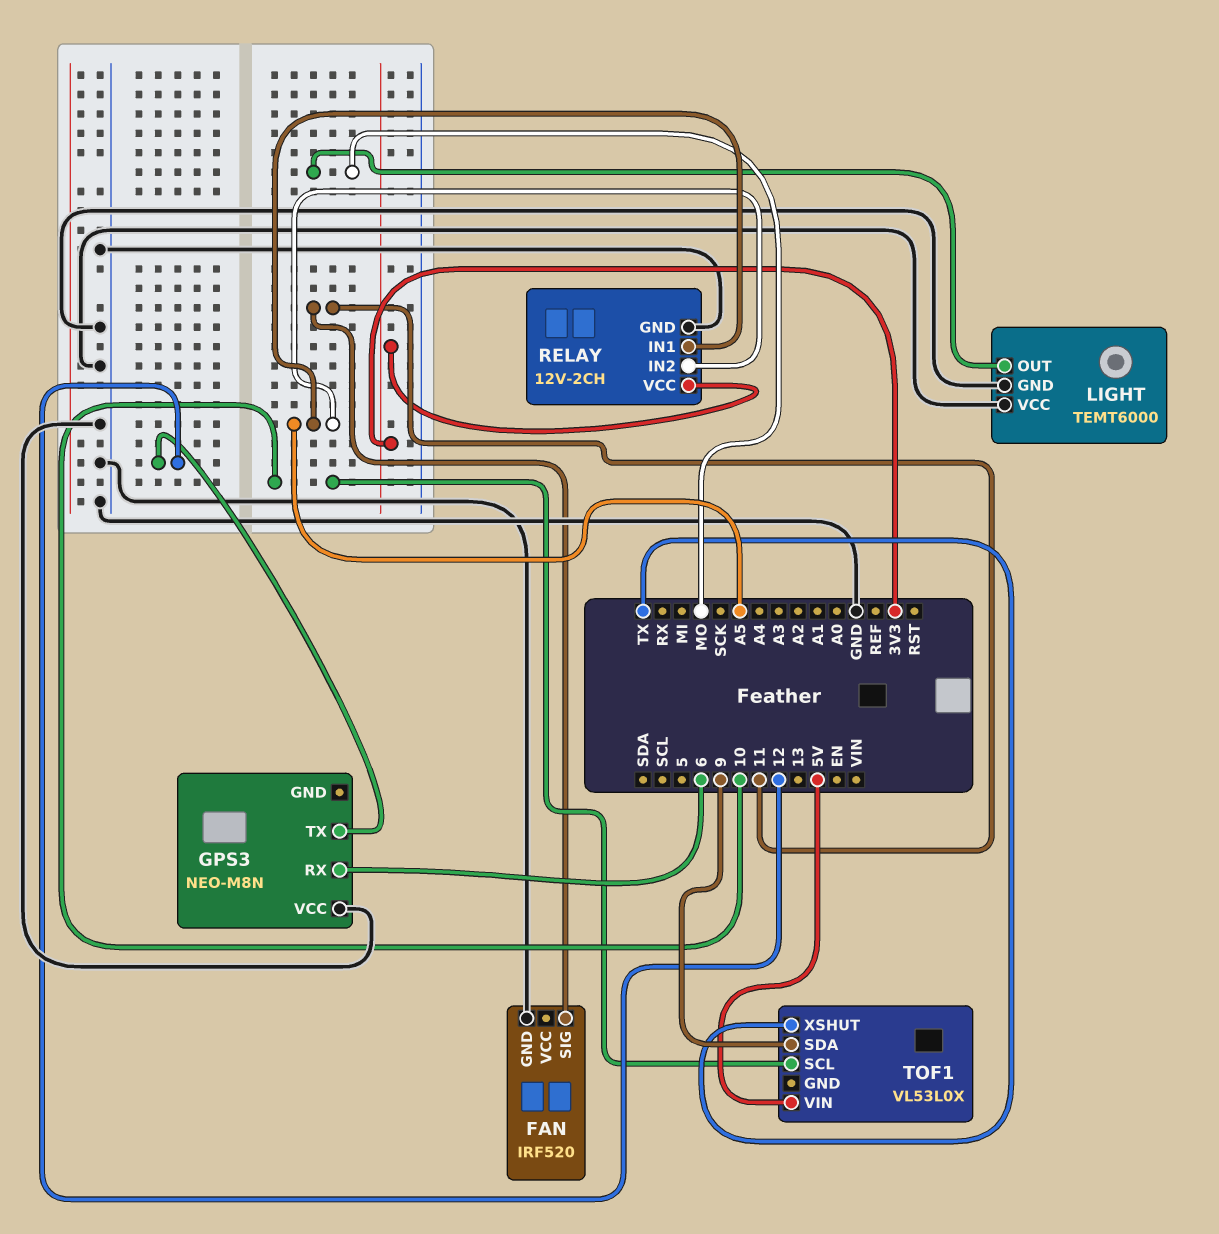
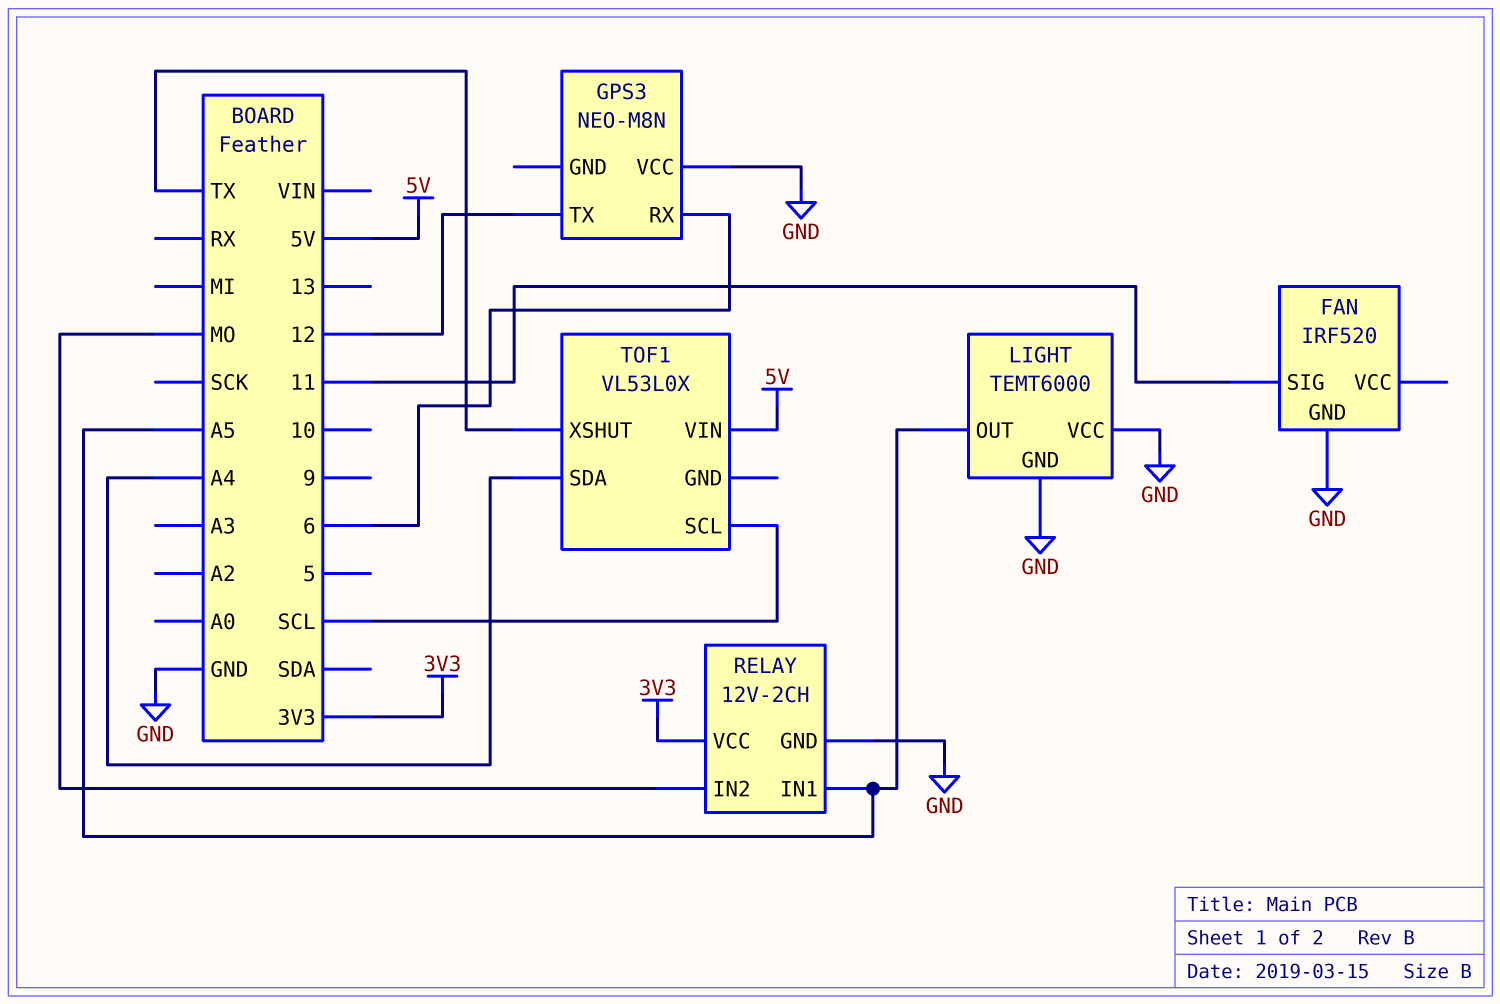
LIGHT pin OUT: MO -> A5
RELAY pin IN2: A5 -> MO
TOF1 pin SCL: 10 -> SCL
TOF1 pin SDA: 9 -> A4

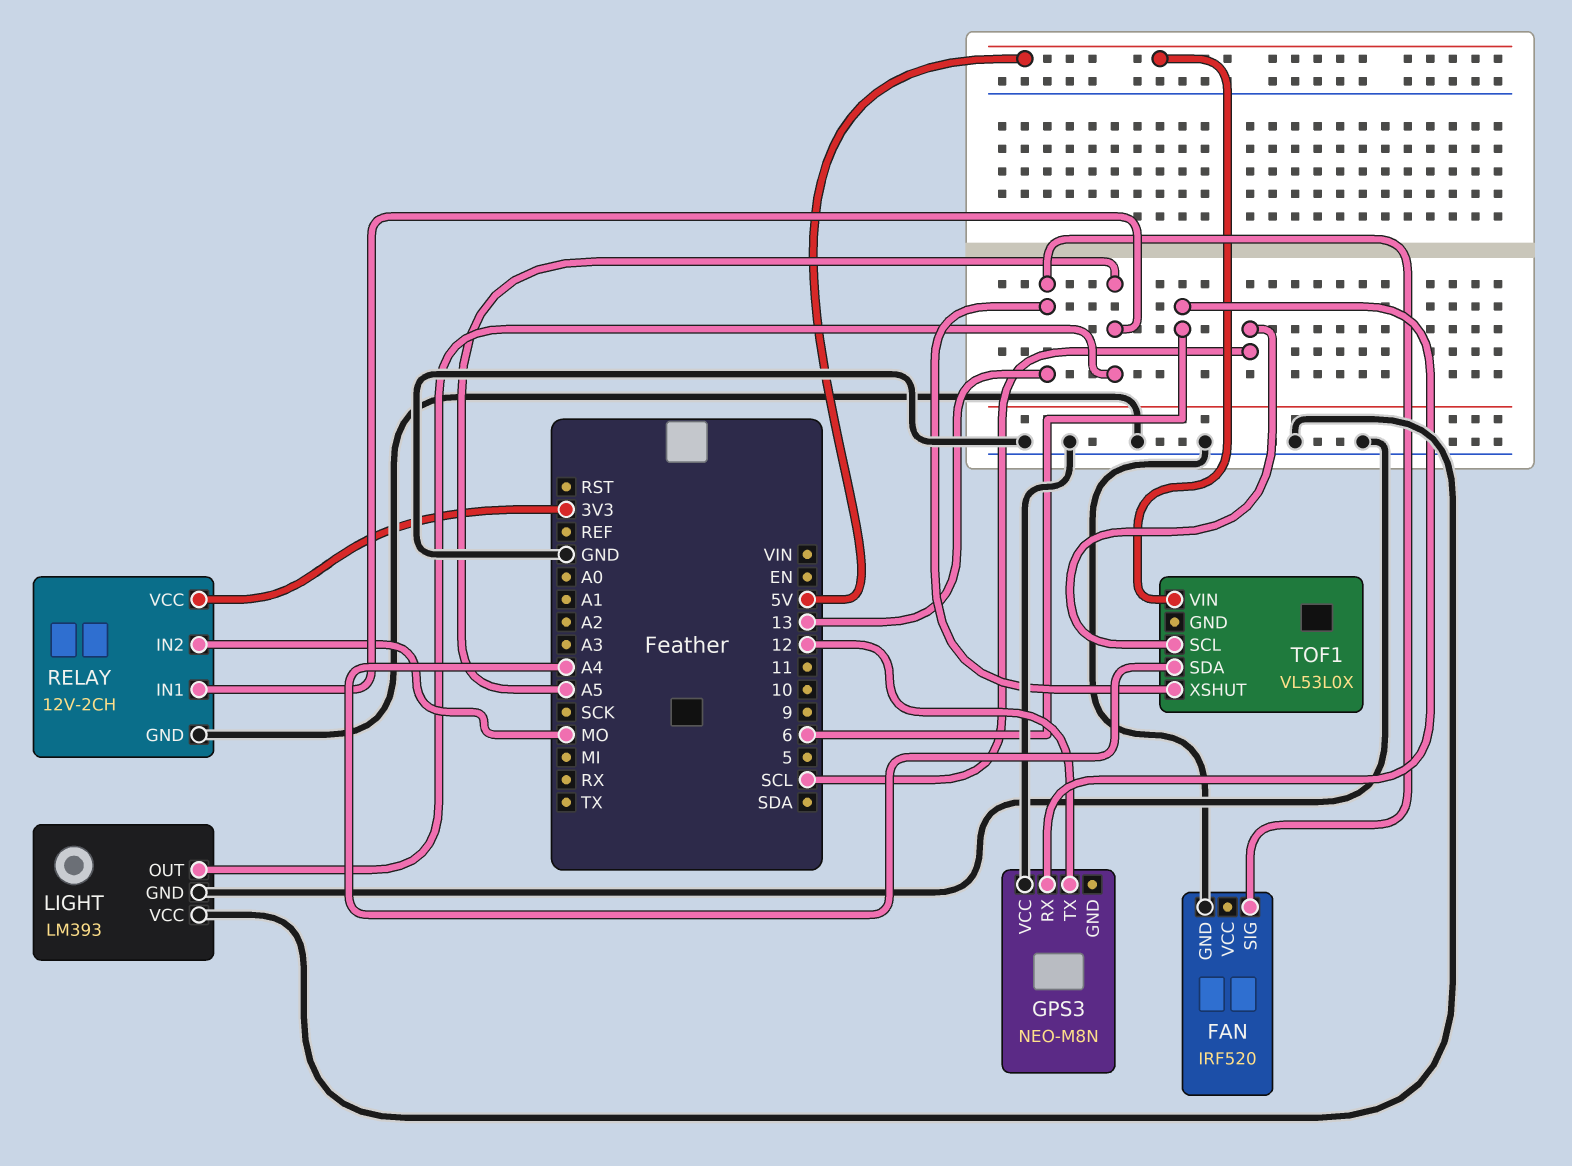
FAN pin SIG: 11 -> 13
LIGHT: TEMT6000 -> LM393
TOF1 pin XSHUT: TX -> 13

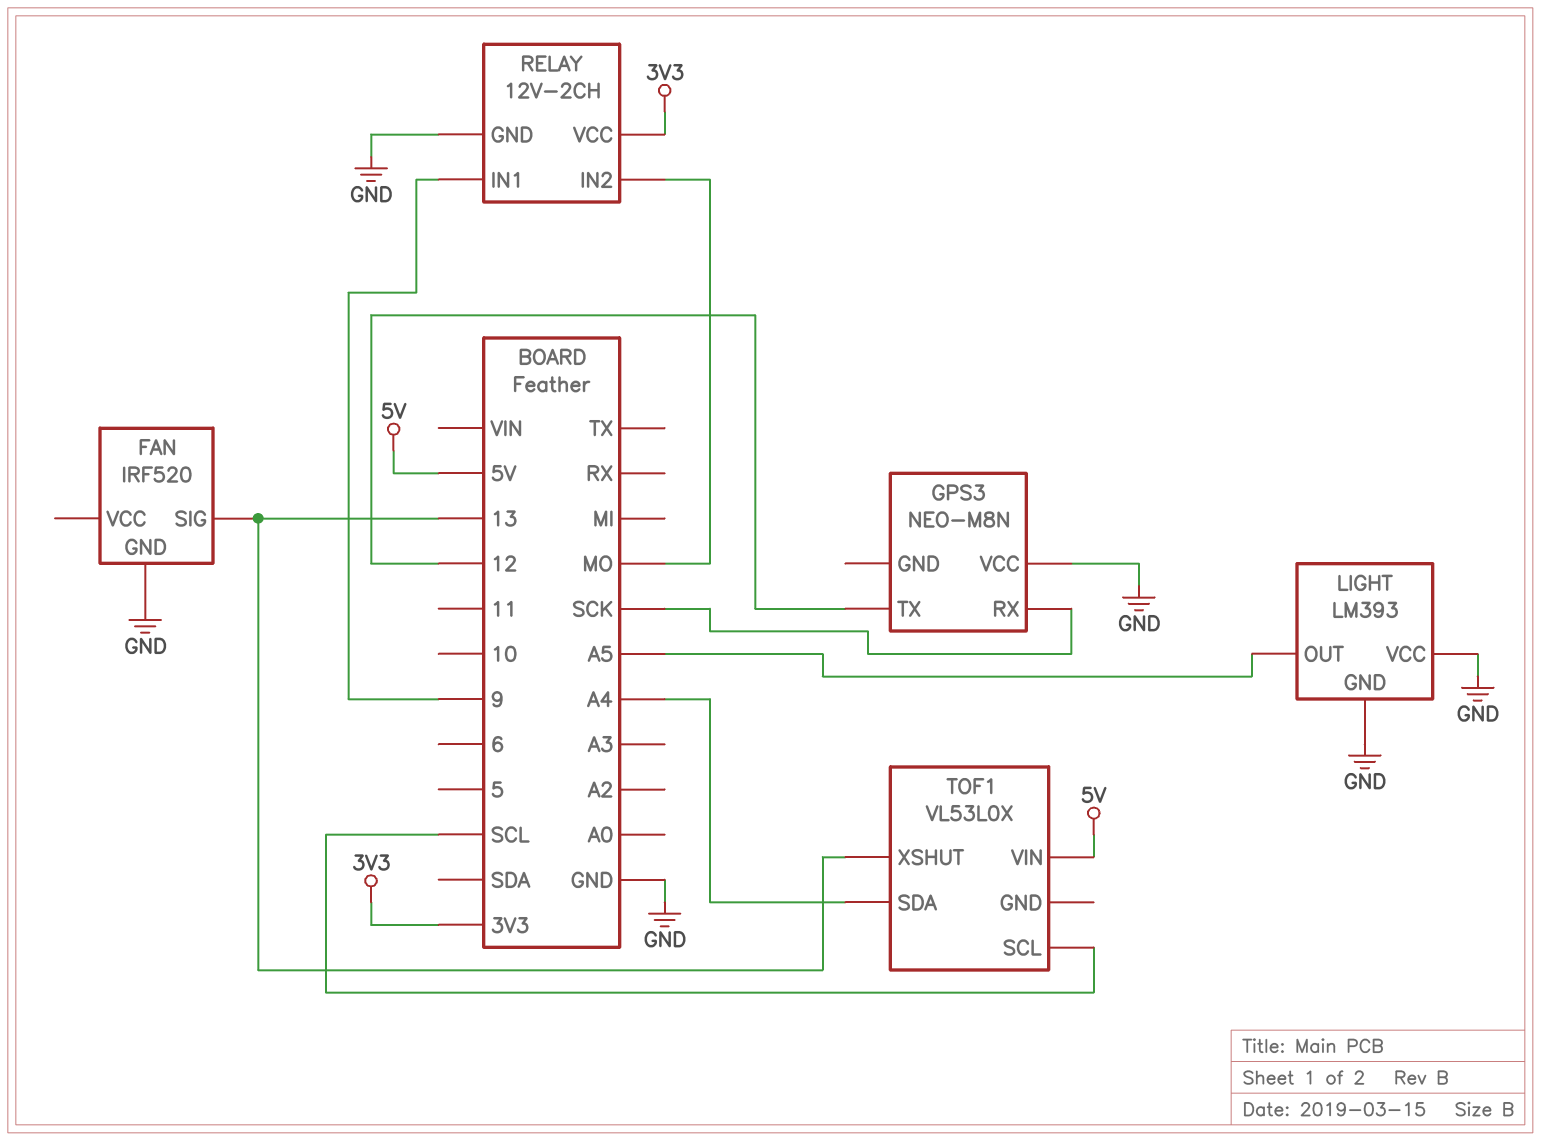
GPS3 pin RX: 6 -> SCK
RELAY pin IN1: A5 -> 9

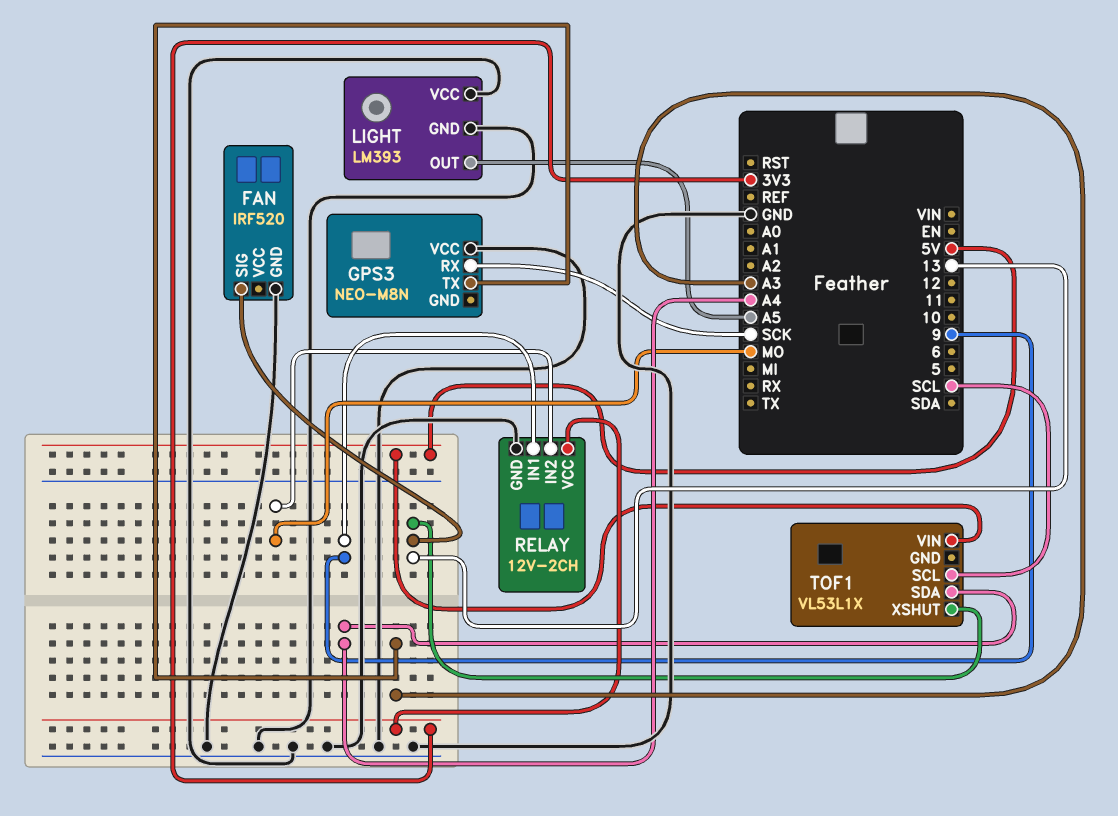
GPS3 pin TX: 12 -> A3
TOF1: VL53L0X -> VL53L1X

